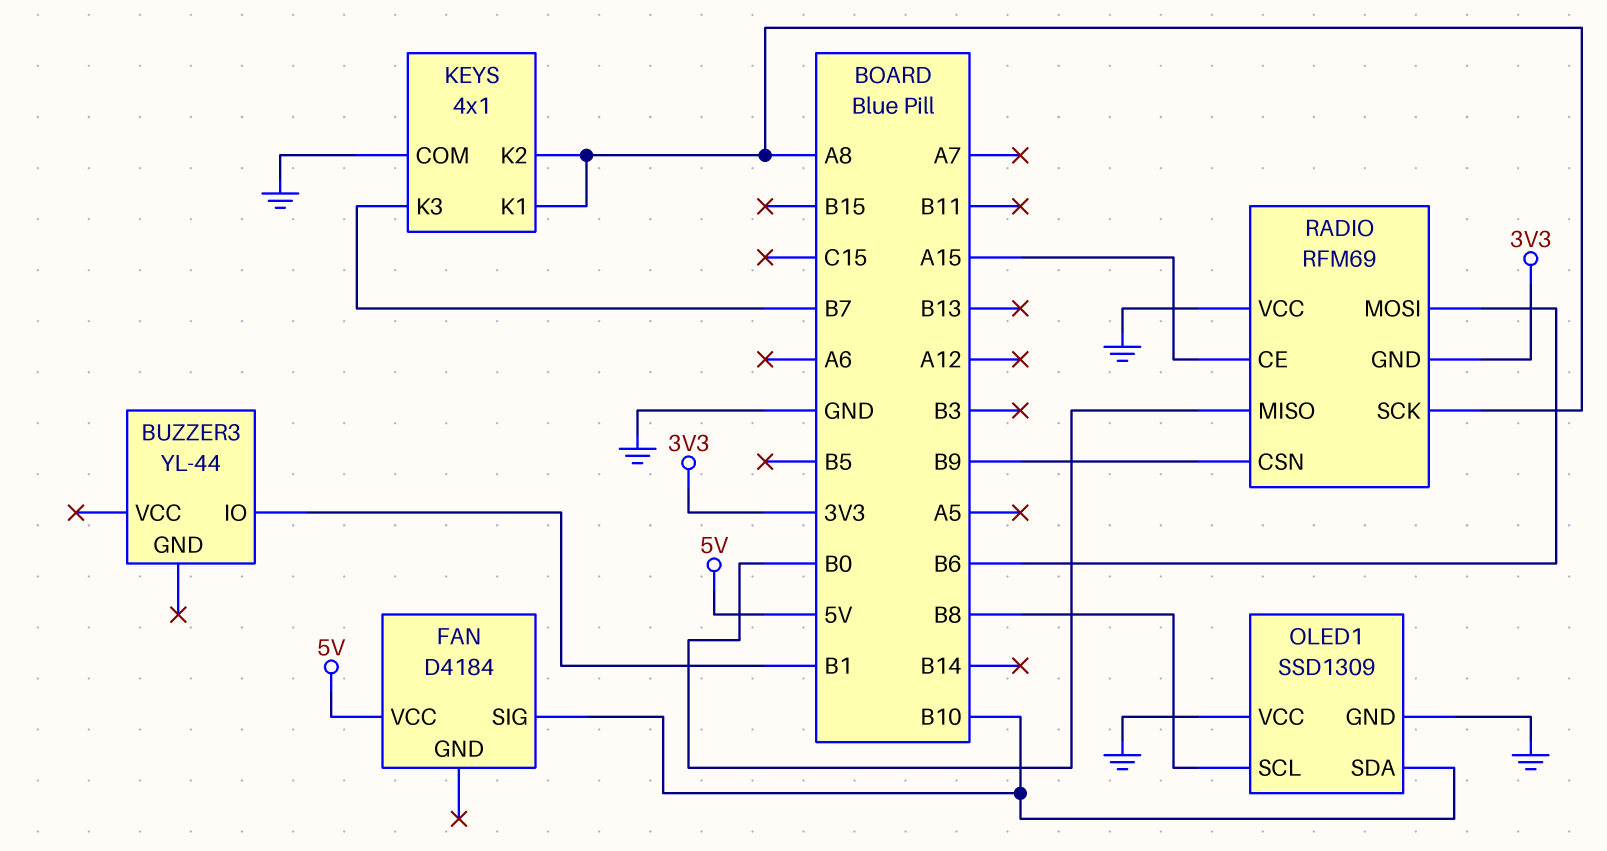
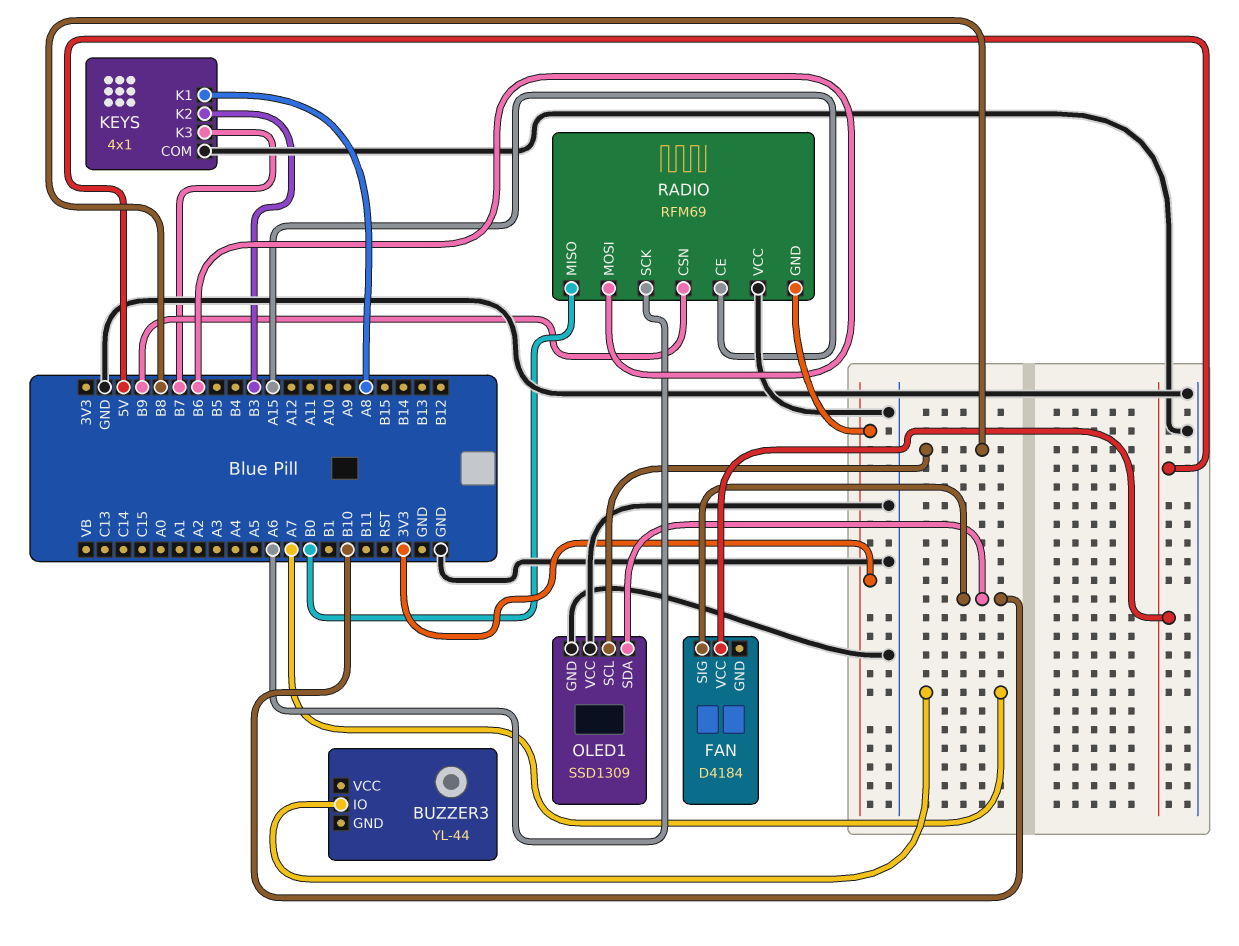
BUZZER3 pin IO: B1 -> A7
KEYS pin K2: A8 -> B3
RADIO pin SCK: A8 -> A6

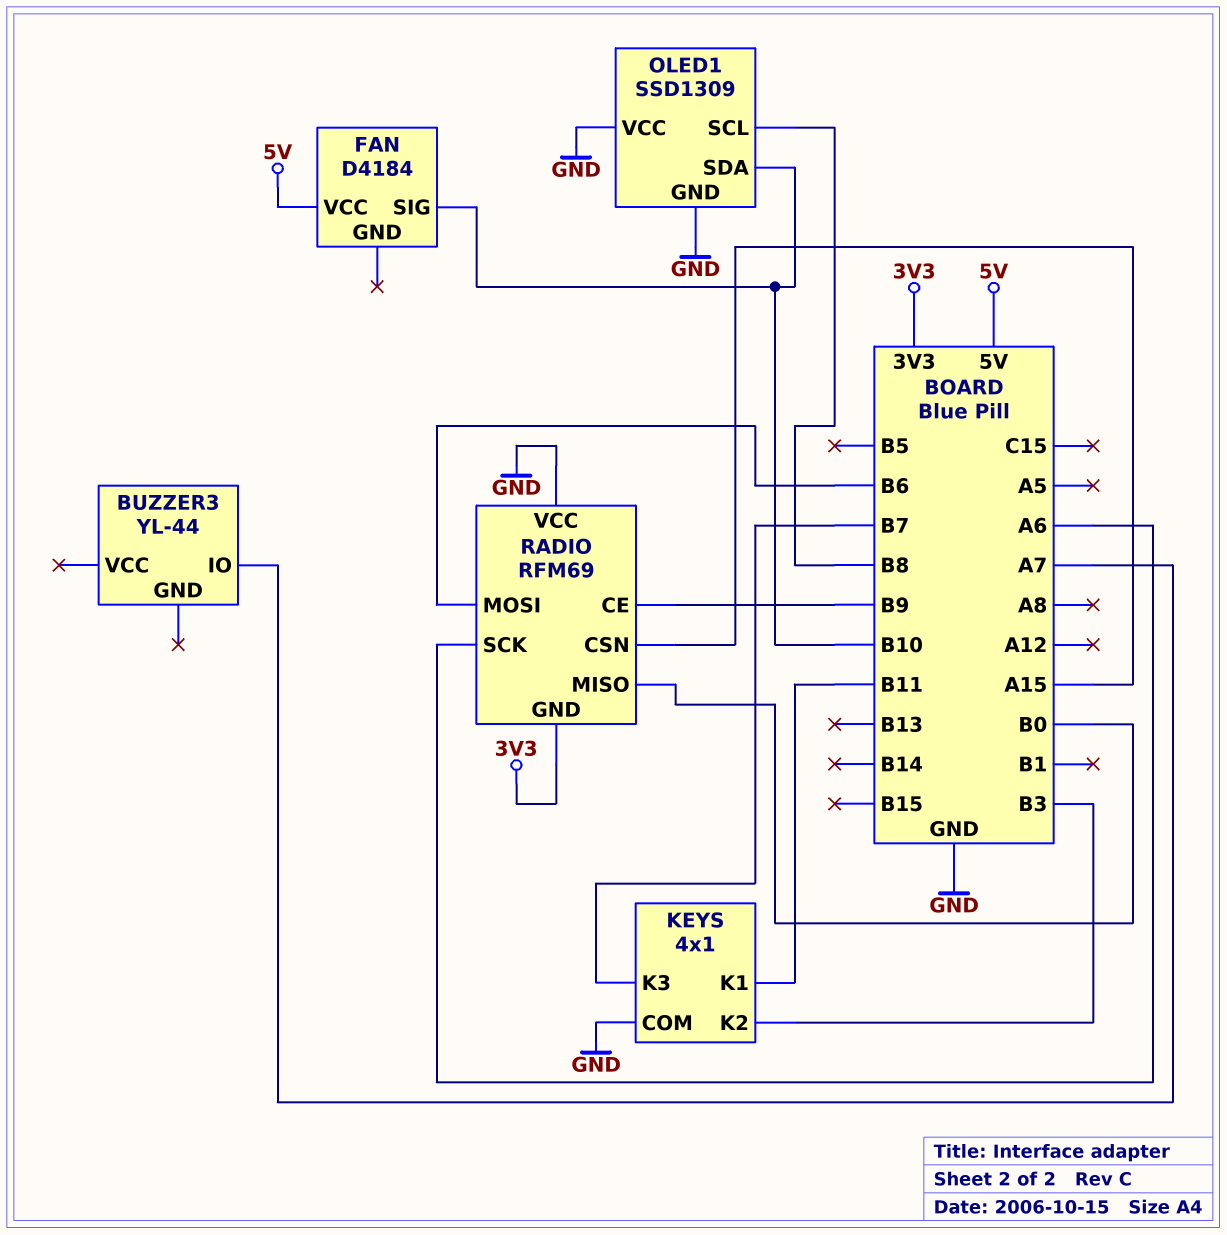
KEYS pin K1: A8 -> B11
RADIO pin CE: A15 -> B9
RADIO pin CSN: B9 -> A15

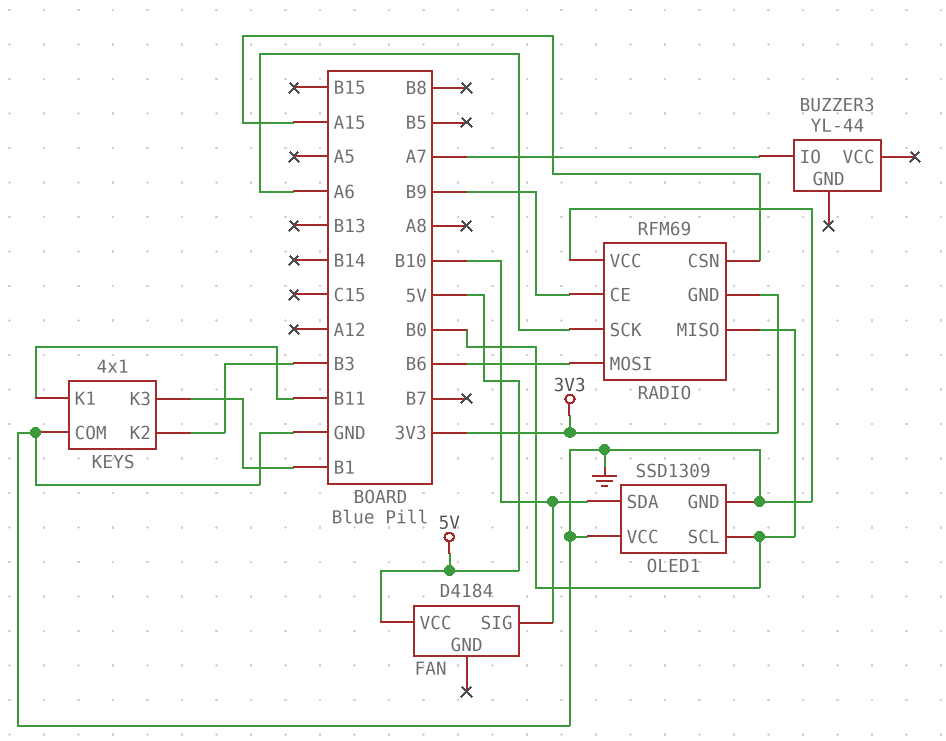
KEYS pin K3: B7 -> B1
OLED1 pin SCL: B8 -> B0

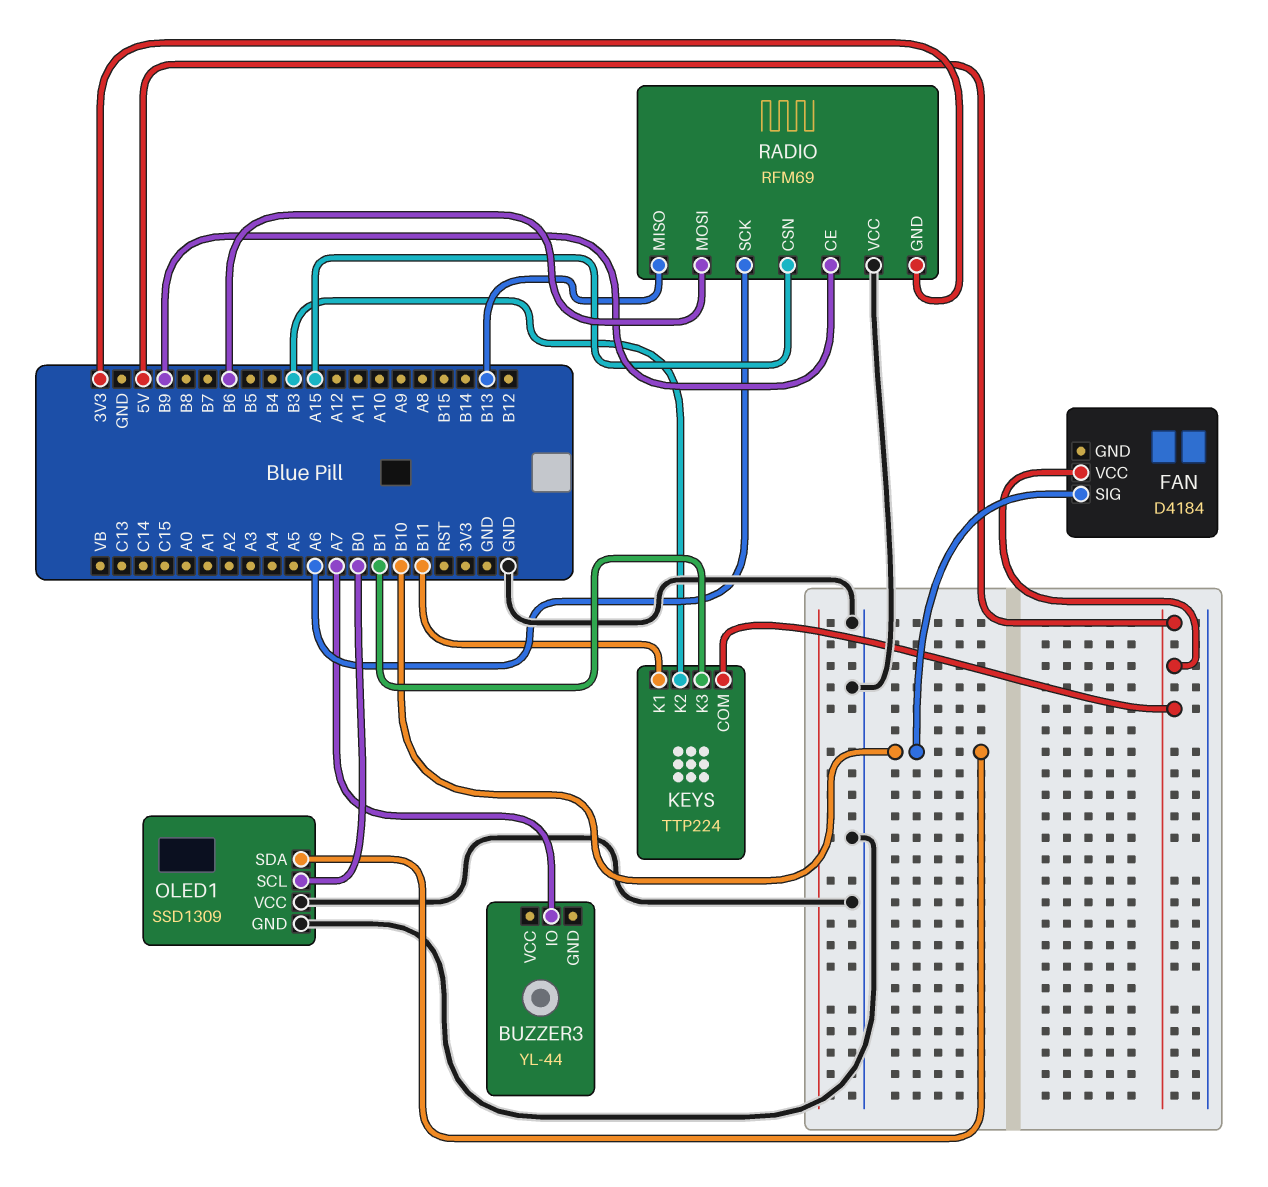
KEYS: 4x1 -> TTP224
KEYS pin COM: GND -> 5V
RADIO pin MISO: B0 -> B13

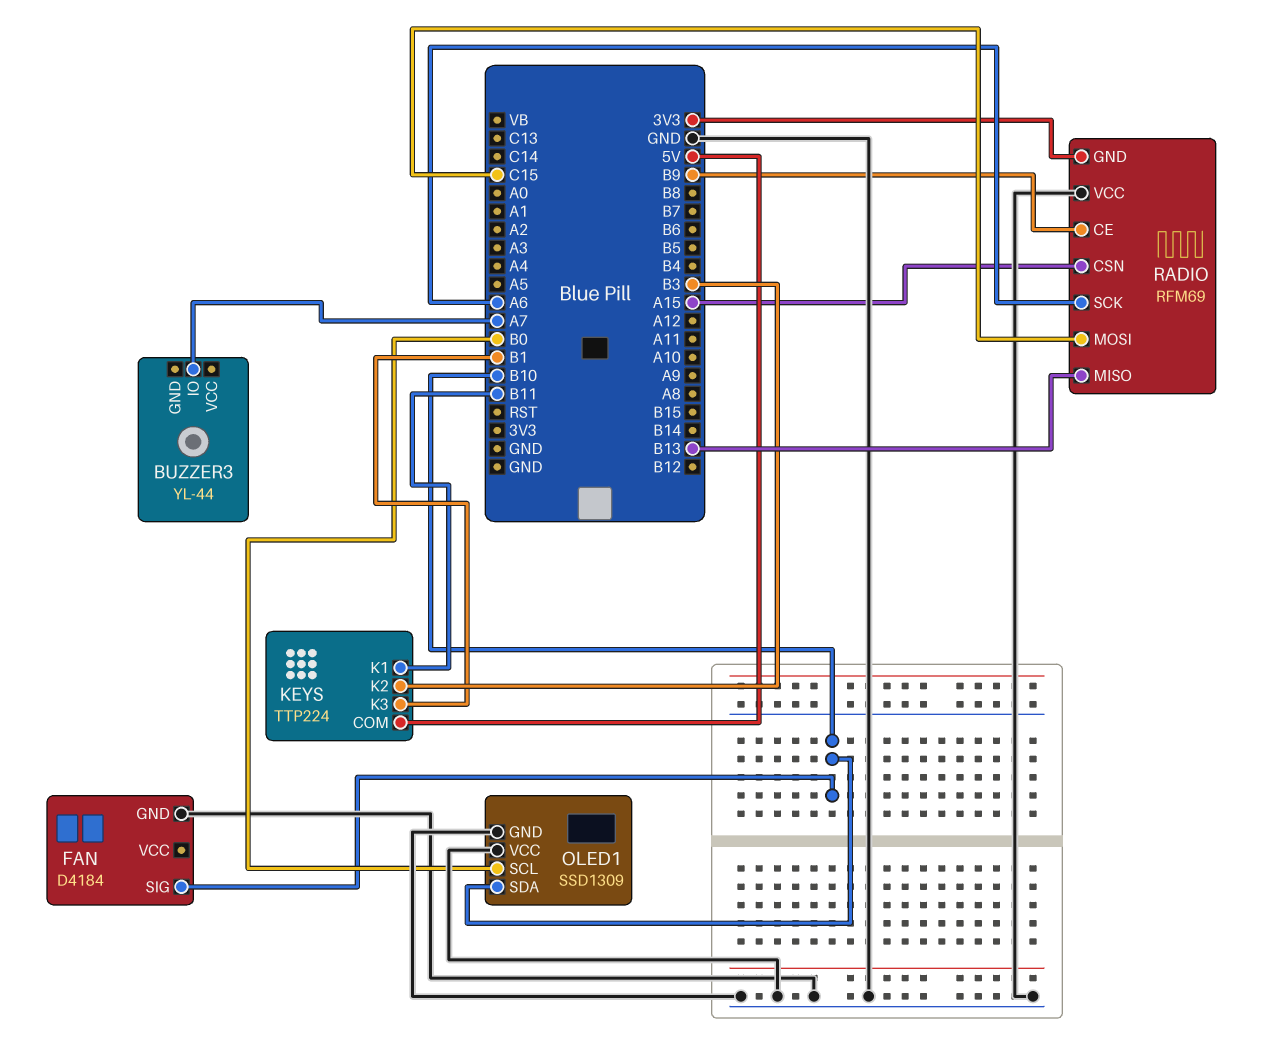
FAN pin GND: none -> GND
FAN pin VCC: 5V -> none
RADIO pin MOSI: B6 -> C15

